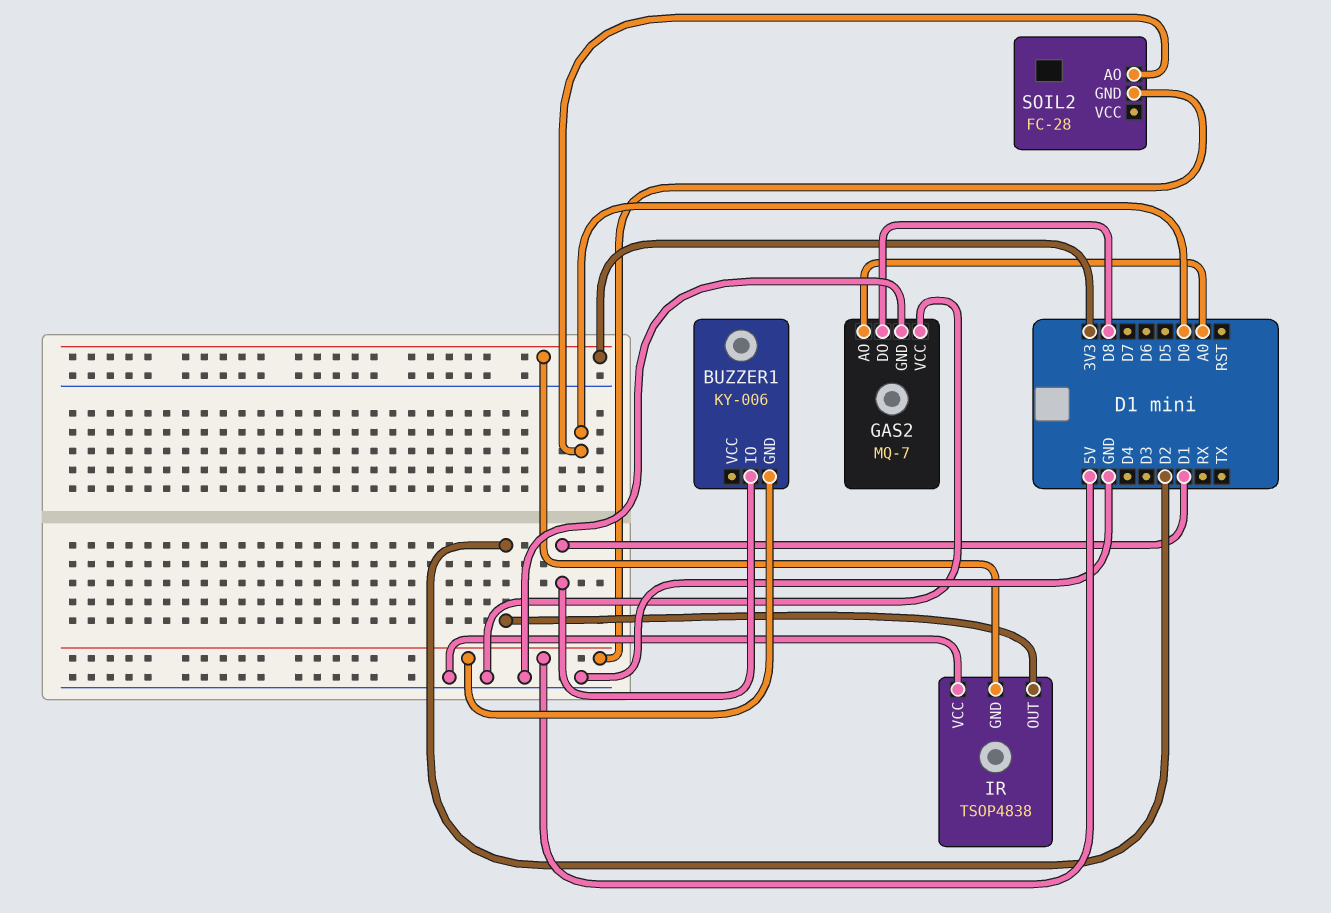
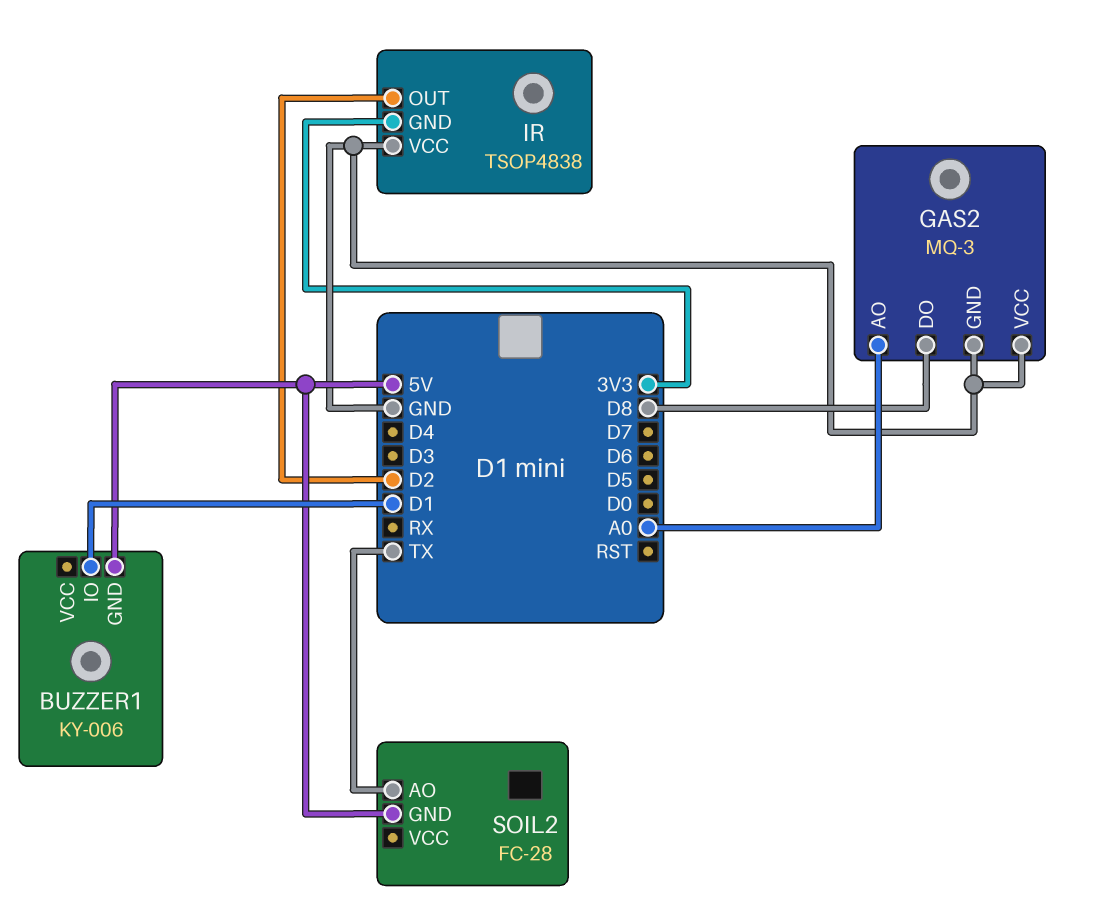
GAS2: MQ-7 -> MQ-3
SOIL2 pin AO: D0 -> TX

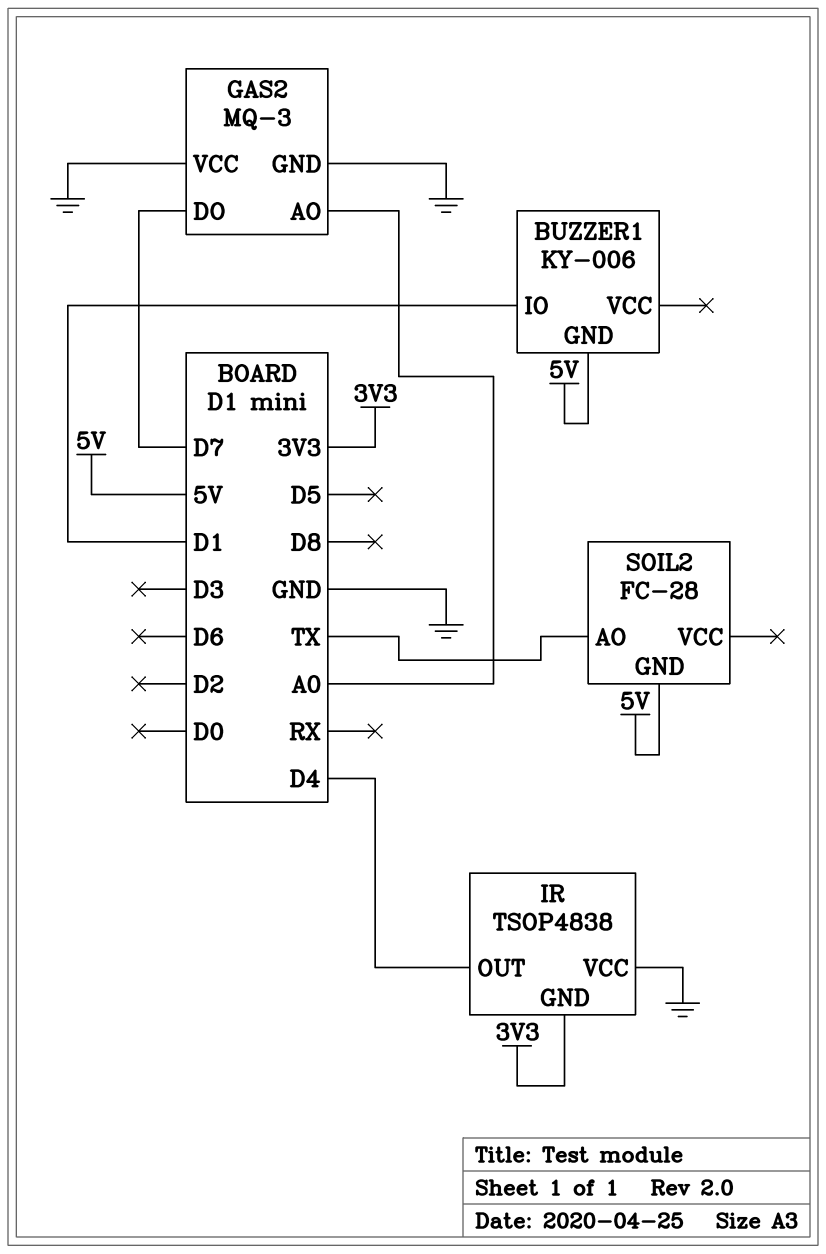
GAS2 pin DO: D8 -> D7
IR pin OUT: D2 -> D4

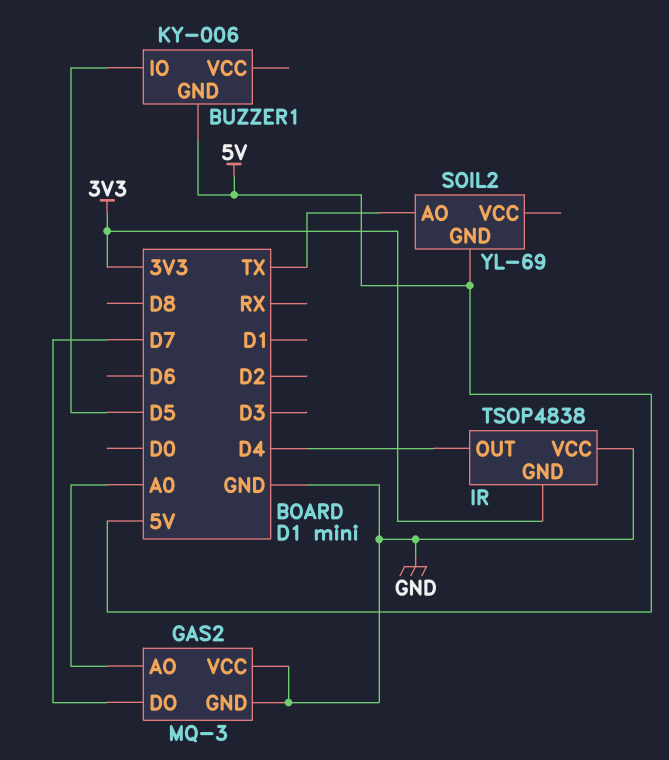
BUZZER1 pin IO: D1 -> D5
SOIL2: FC-28 -> YL-69

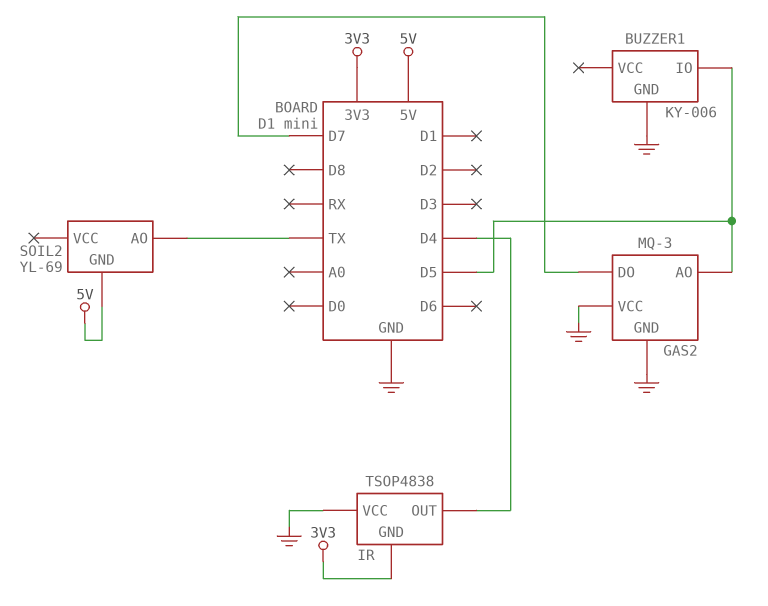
BUZZER1 pin GND: 5V -> GND
GAS2 pin AO: A0 -> D5

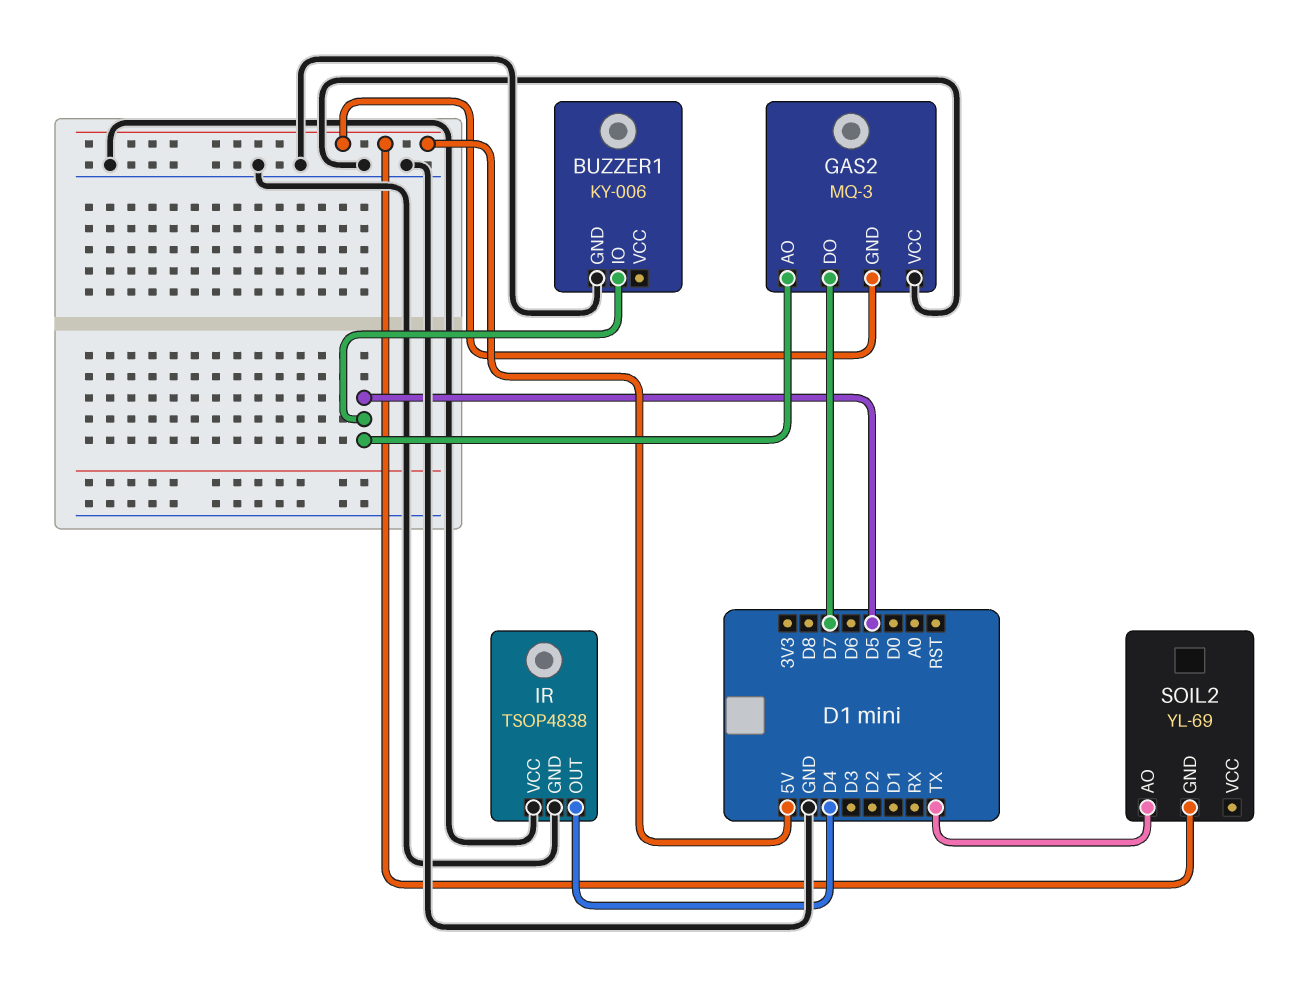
GAS2 pin GND: GND -> 5V
IR pin GND: 3V3 -> GND

